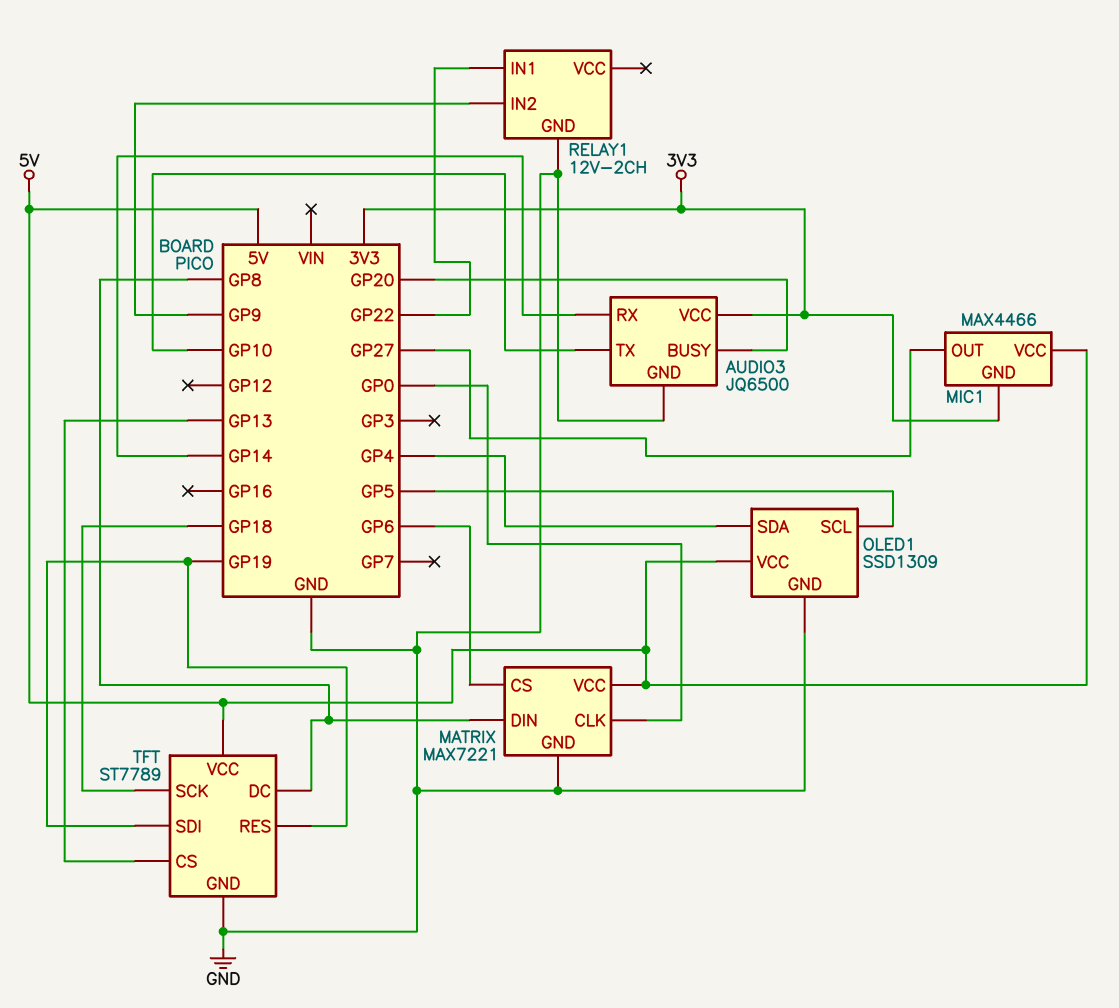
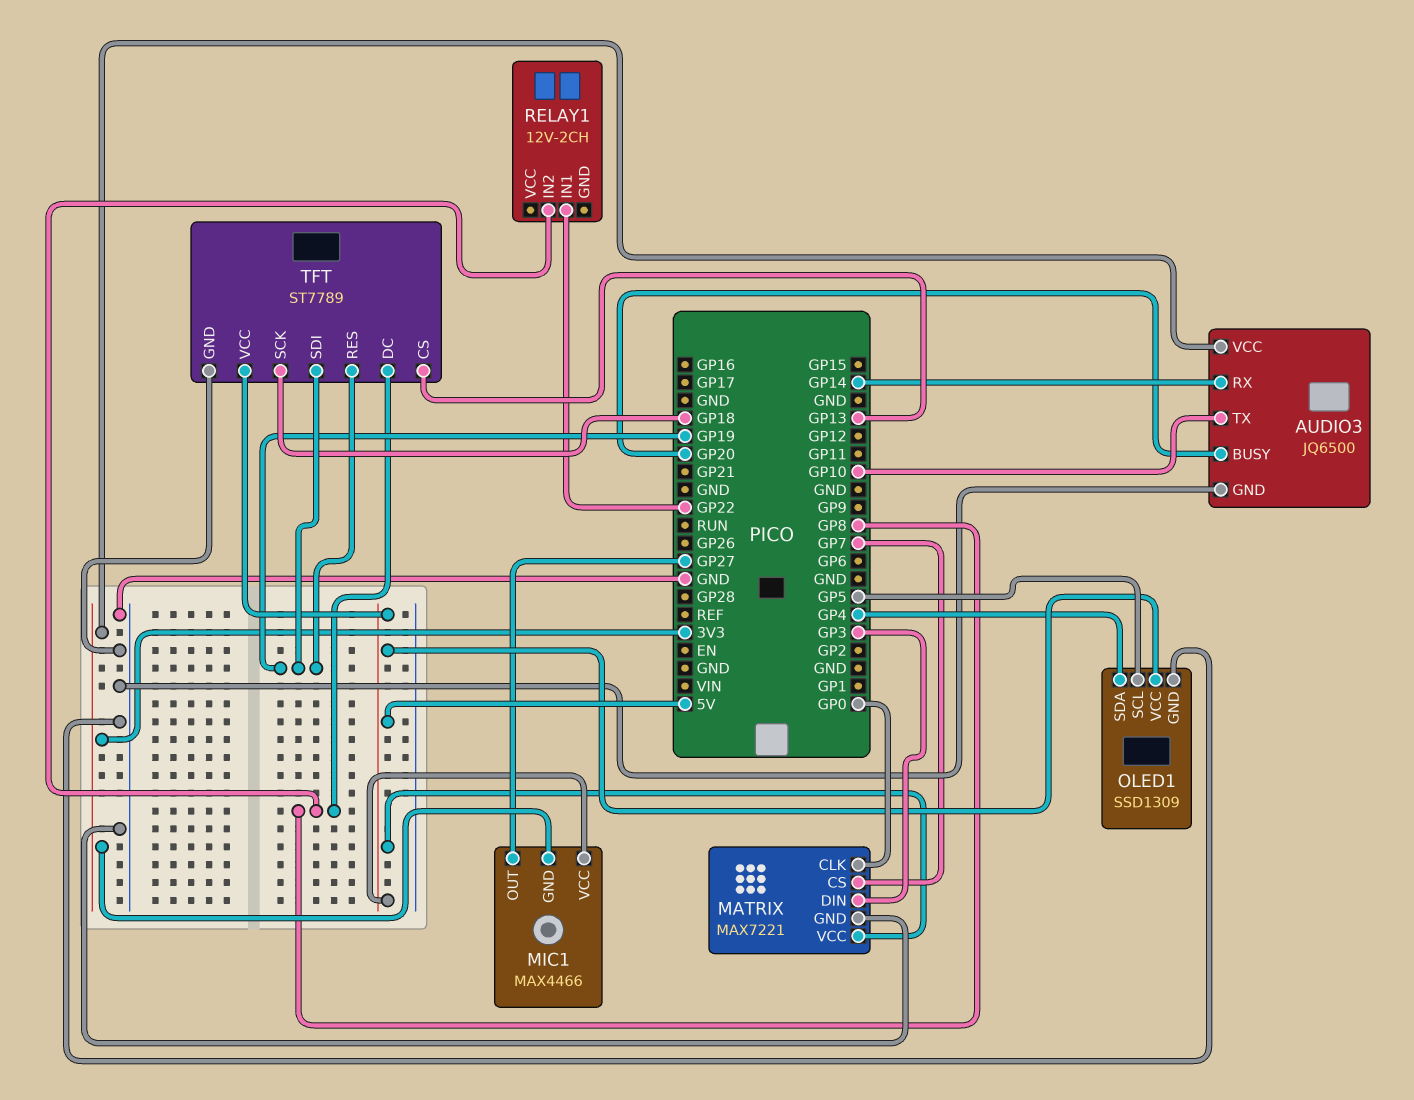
MATRIX pin CS: GP6 -> GP7
MATRIX pin DIN: GP8 -> GP3
RELAY1 pin GND: GND -> none
RELAY1 pin IN2: GP9 -> GP8

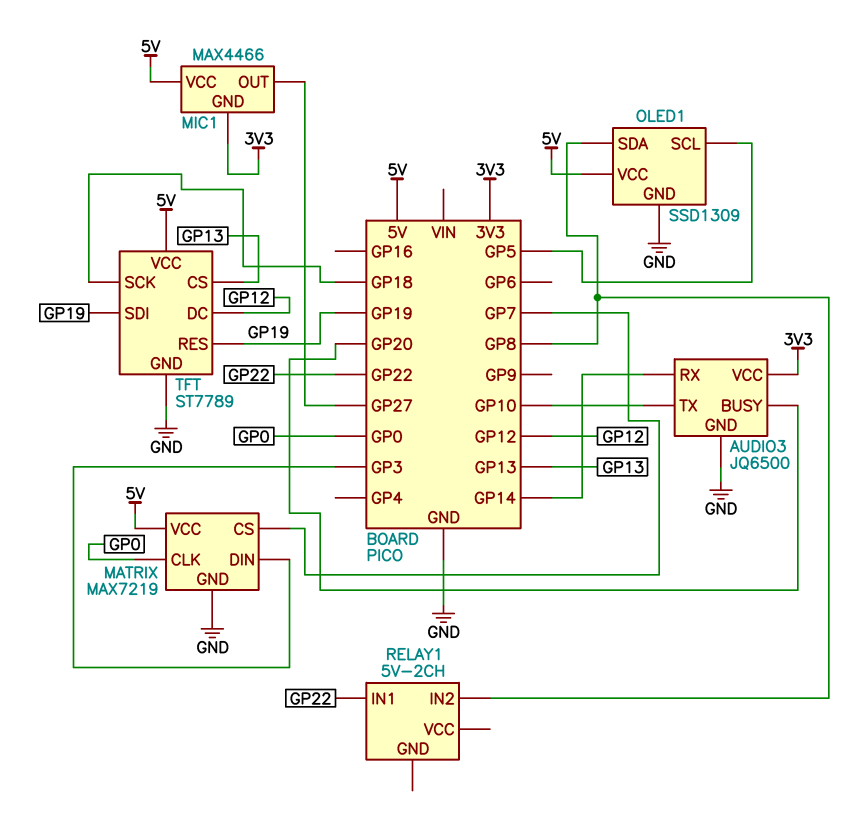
MATRIX: MAX7221 -> MAX7219
OLED1 pin SDA: GP4 -> GP8
RELAY1: 12V-2CH -> 5V-2CH
TFT pin DC: GP8 -> GP12

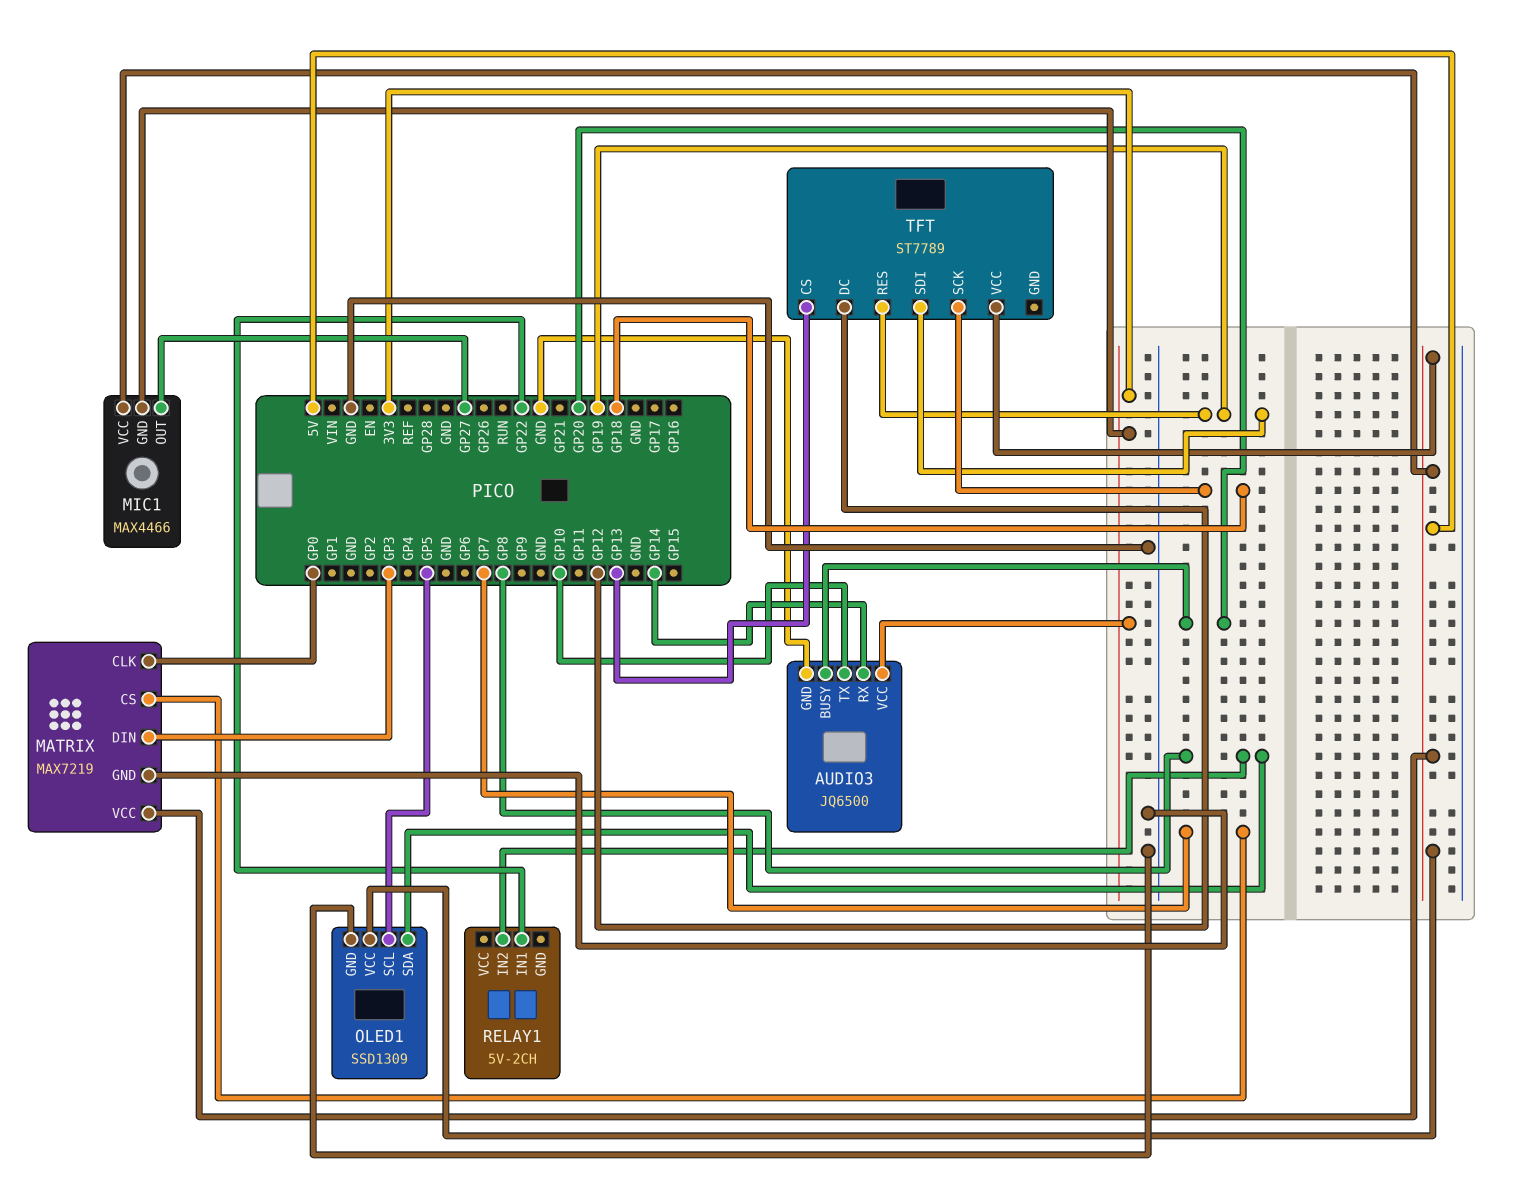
TFT pin GND: GND -> none

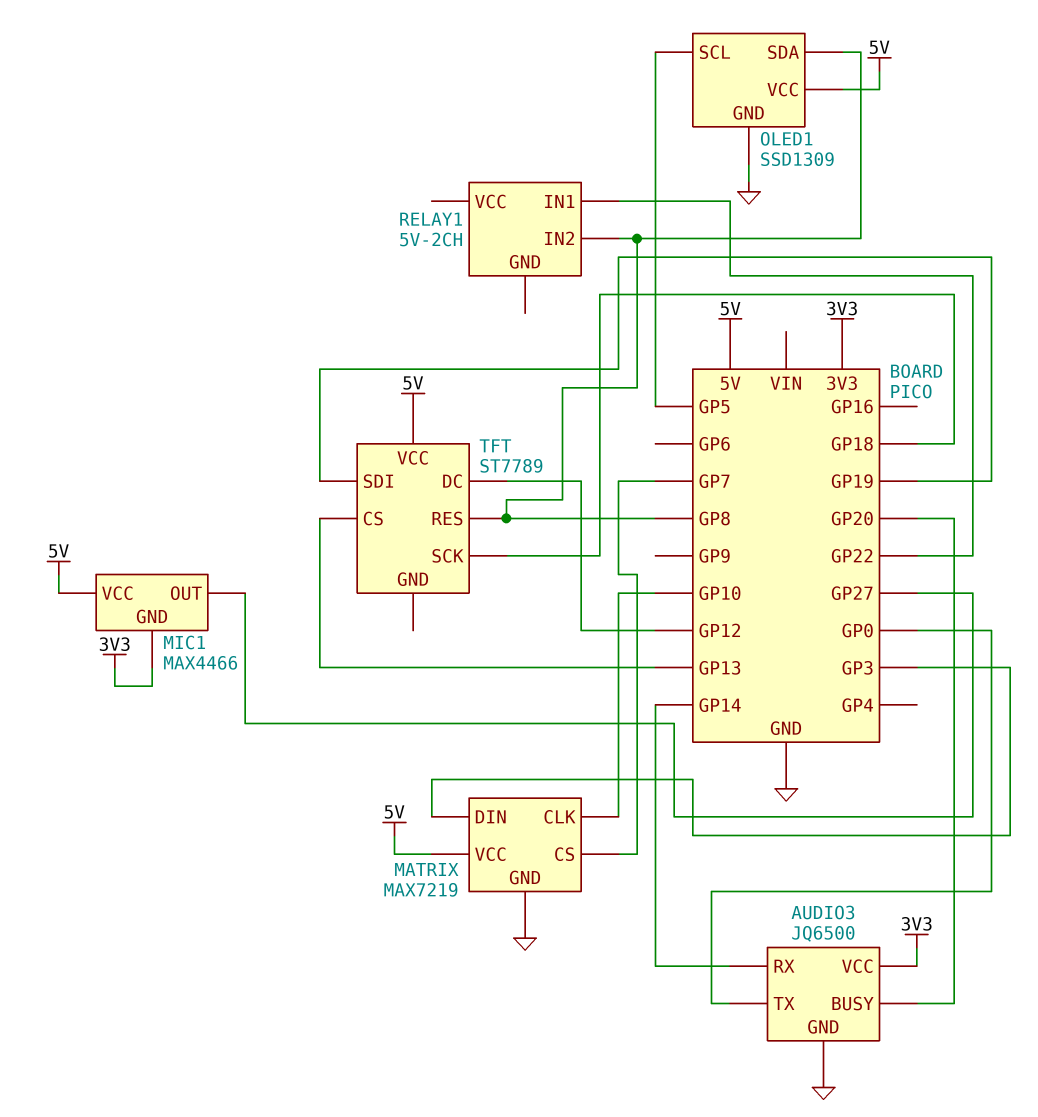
AUDIO3 pin TX: GP10 -> GP0
MATRIX pin CLK: GP0 -> GP10
TFT pin RES: GP19 -> GP8

